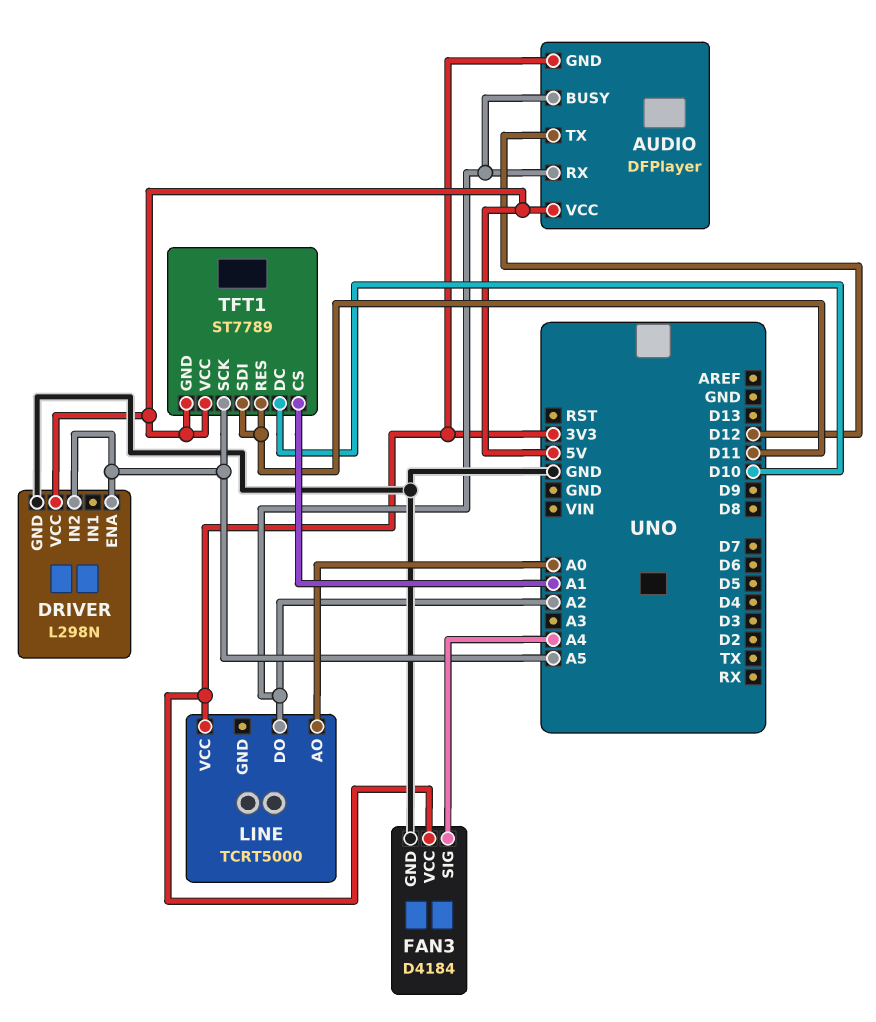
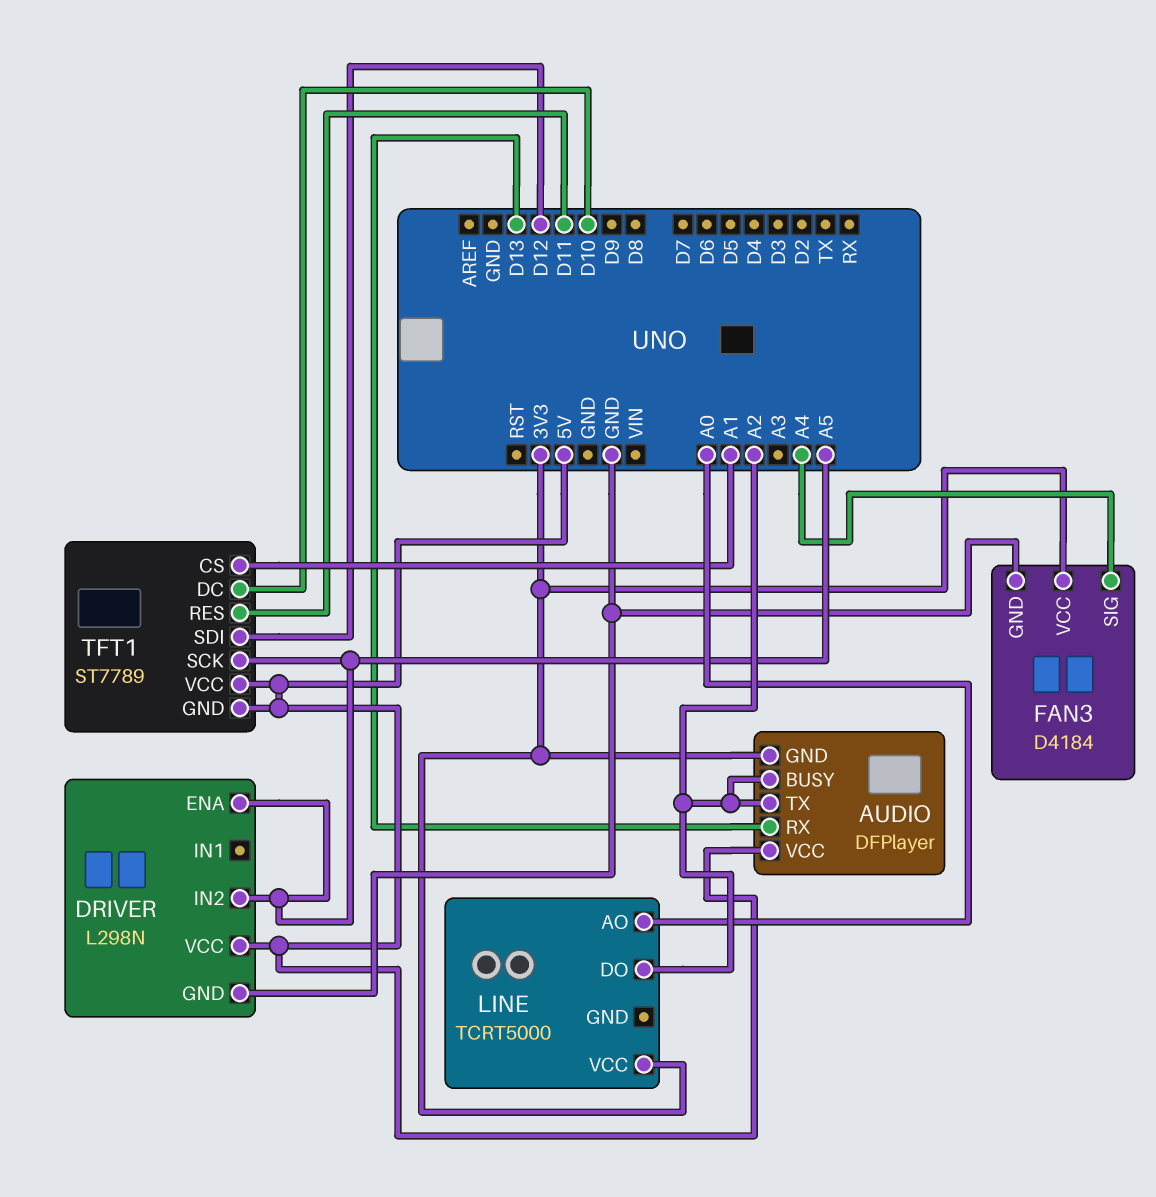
AUDIO pin RX: A2 -> D13
AUDIO pin TX: D12 -> A2
TFT1 pin SDI: D11 -> D12

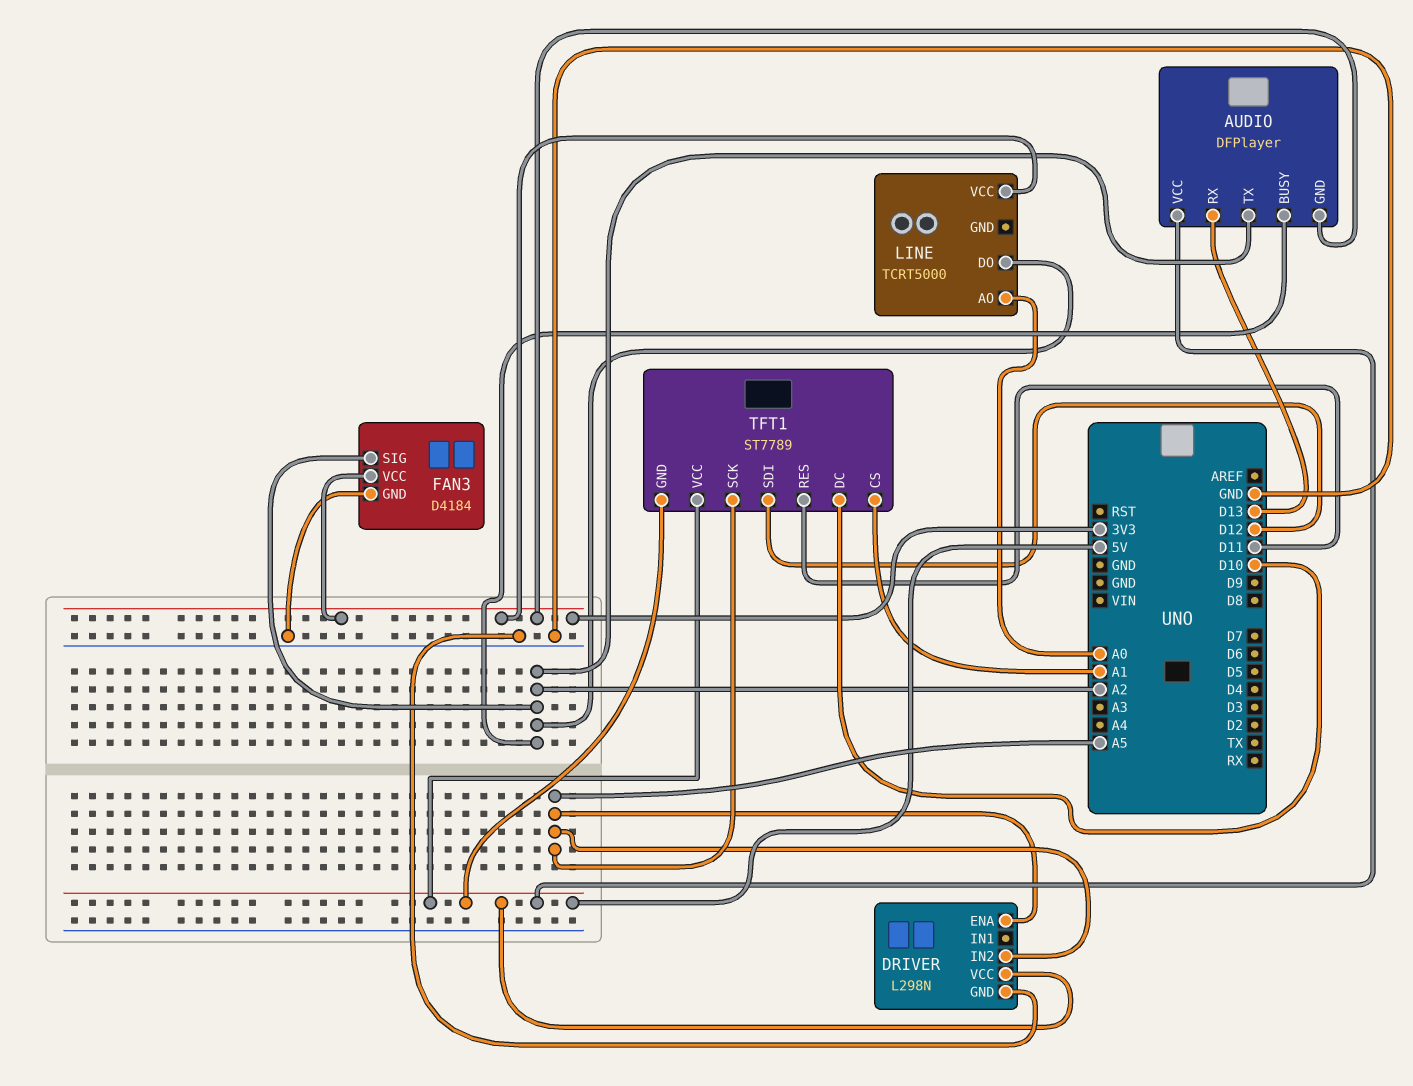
FAN3 pin SIG: A4 -> A2

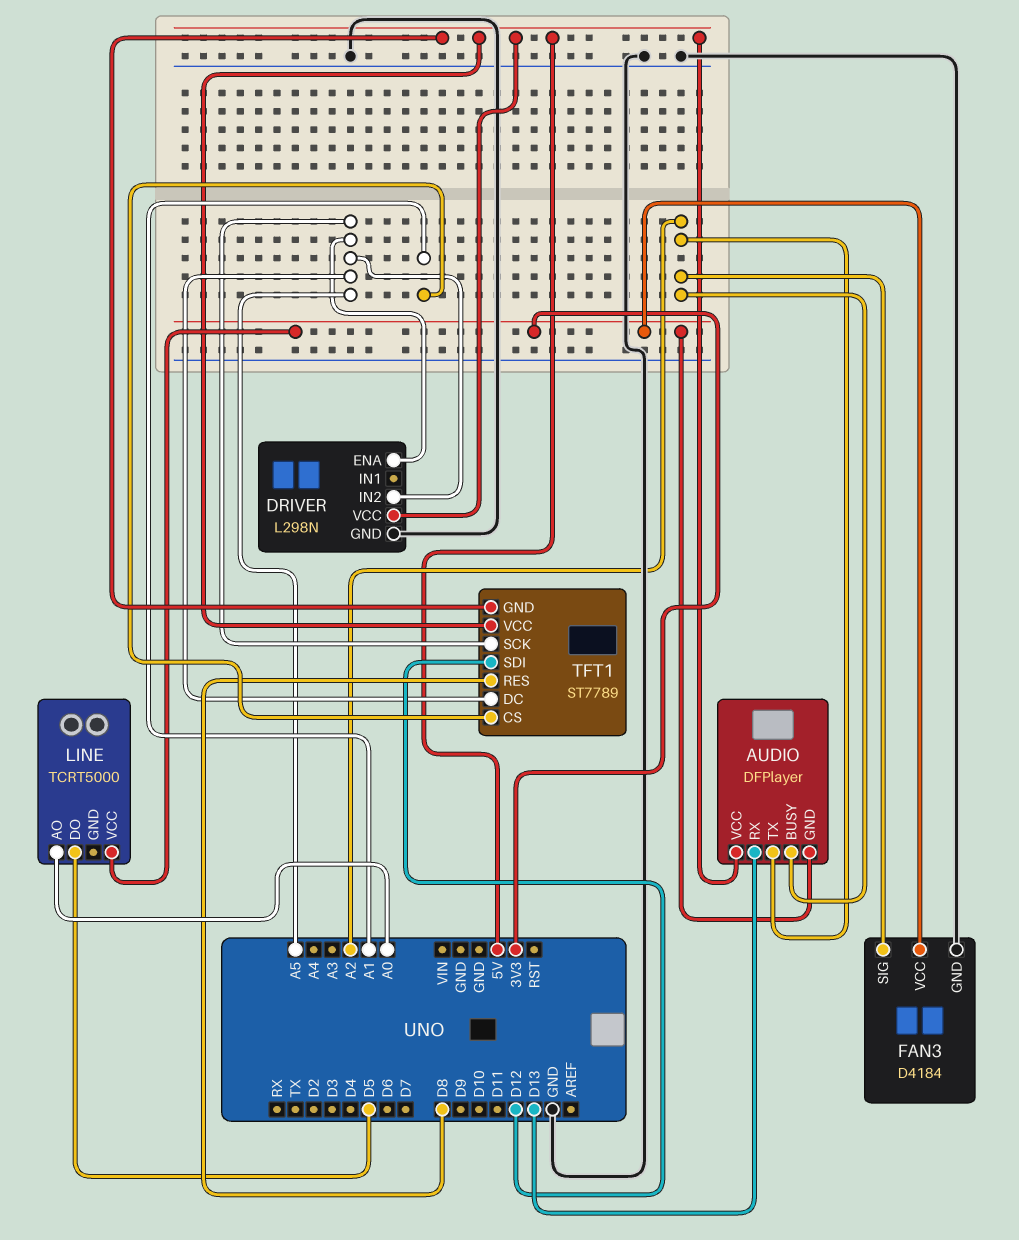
LINE pin DO: A2 -> D5
TFT1 pin DC: D10 -> A5
TFT1 pin RES: D11 -> D8

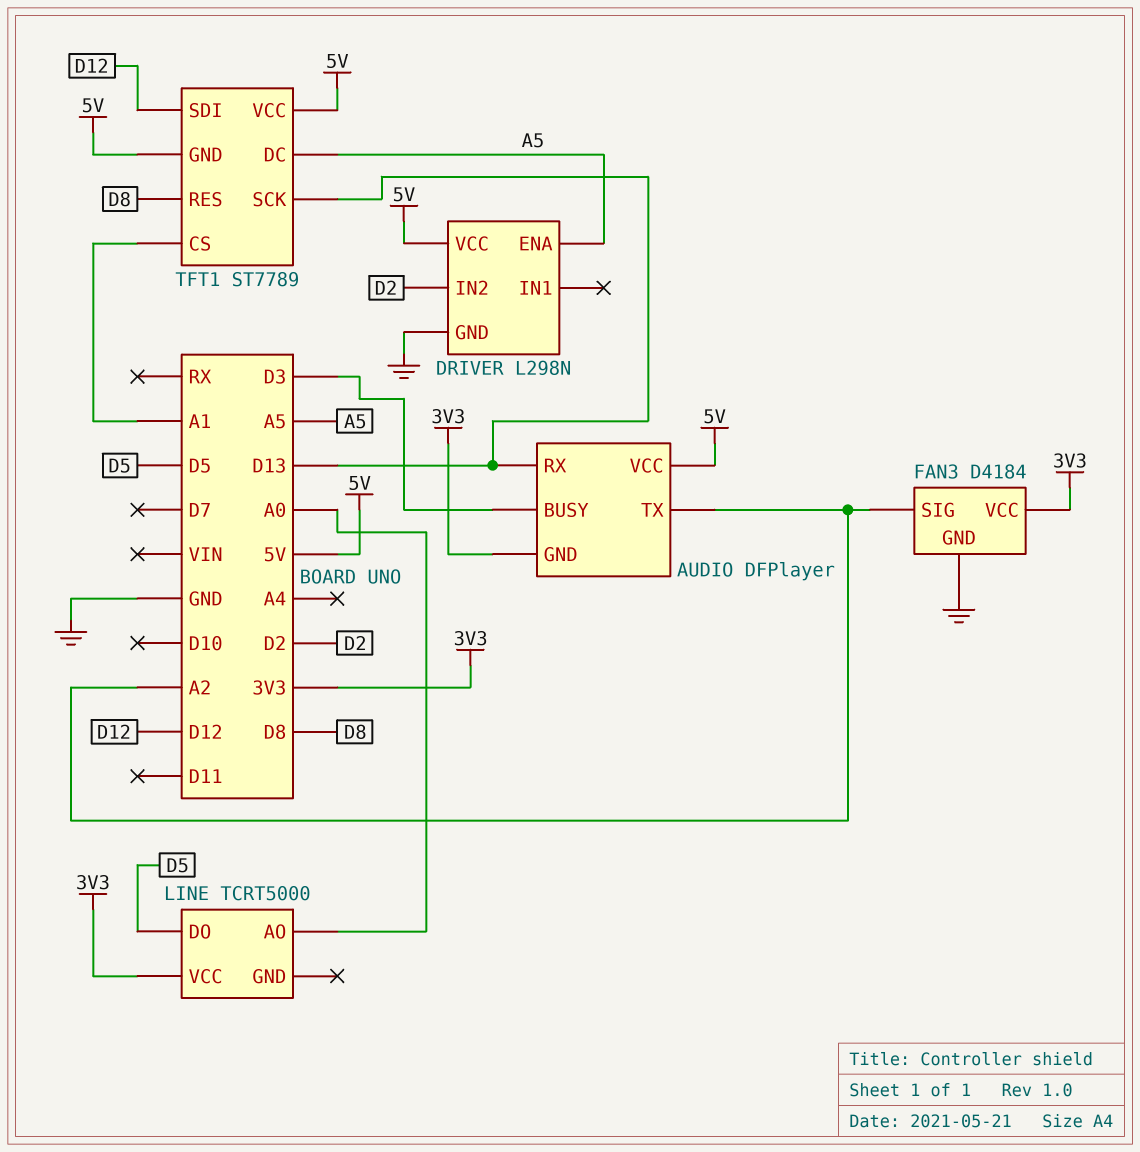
AUDIO pin BUSY: A2 -> D3
DRIVER pin IN2: A5 -> D2
TFT1 pin SCK: A5 -> D13

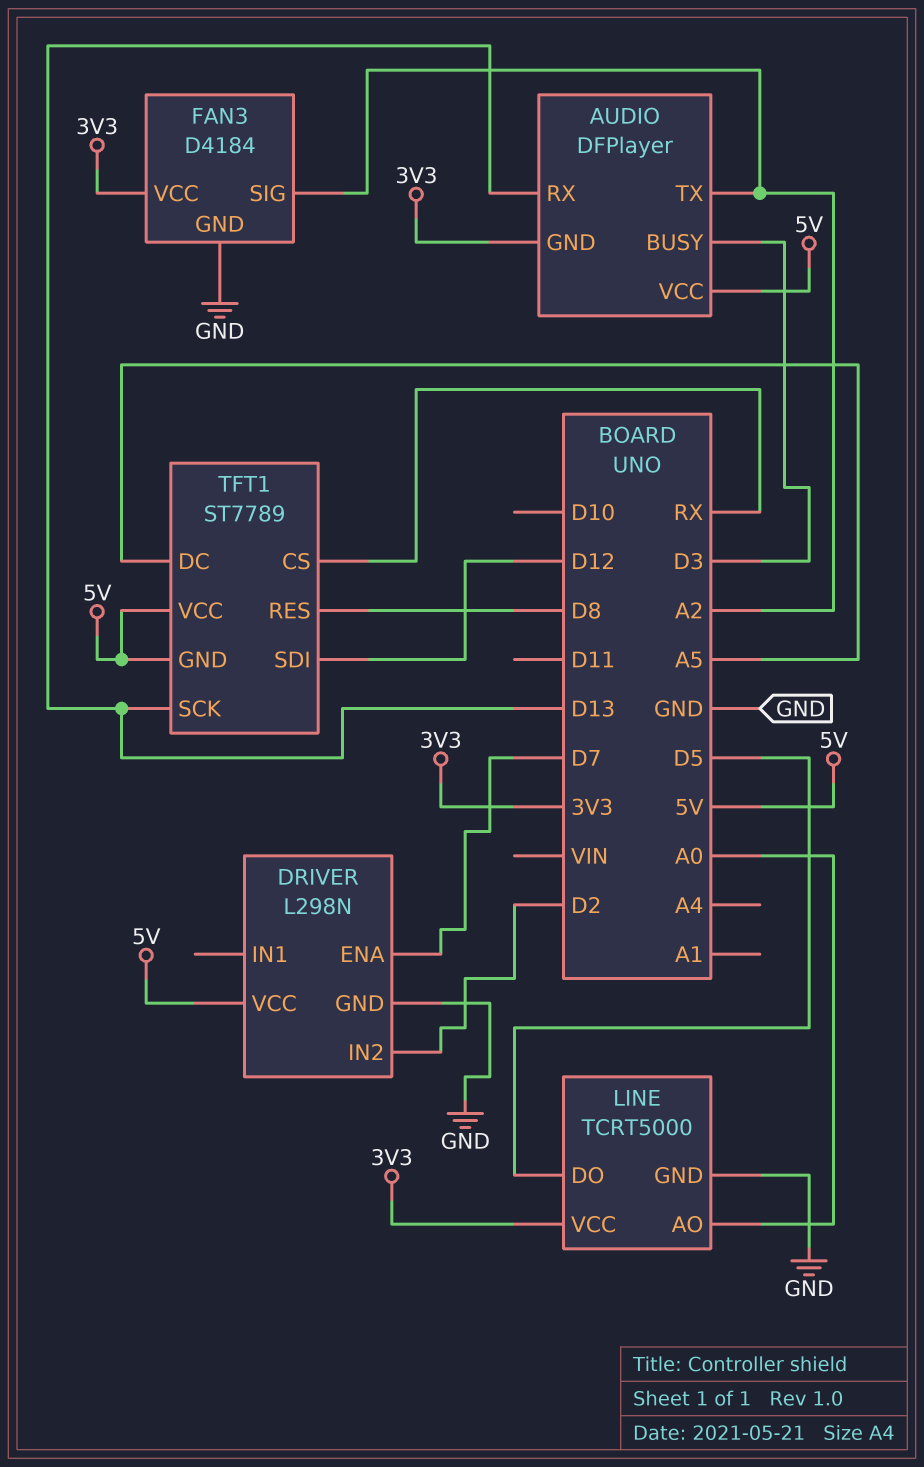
DRIVER pin ENA: A5 -> D7
LINE pin GND: none -> GND
TFT1 pin CS: A1 -> RX

